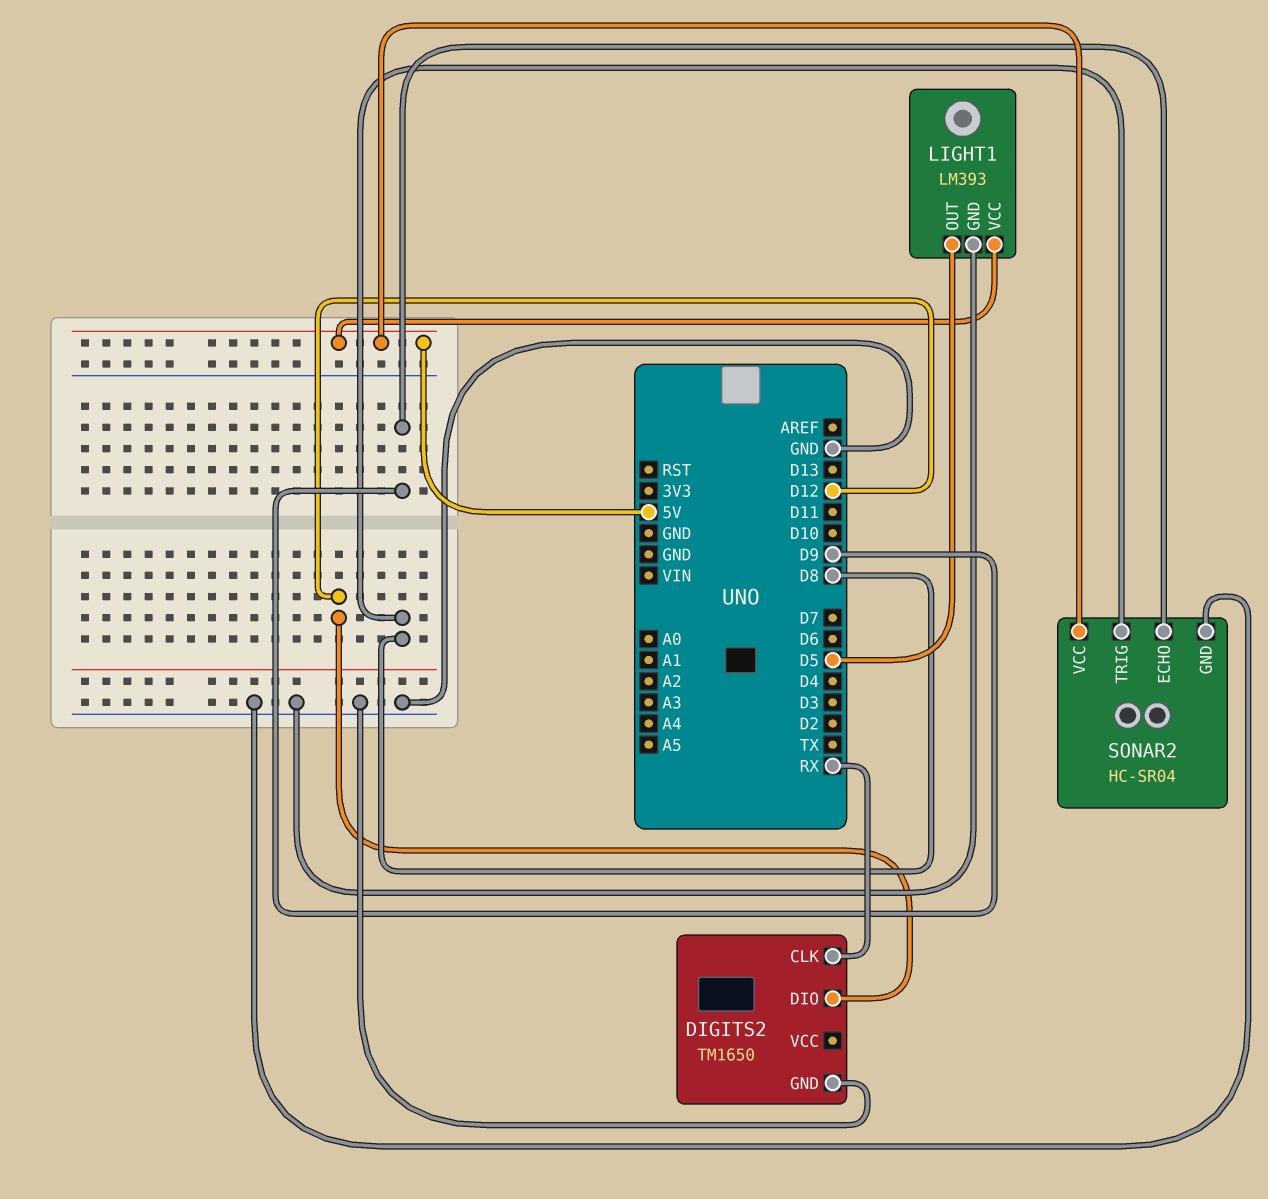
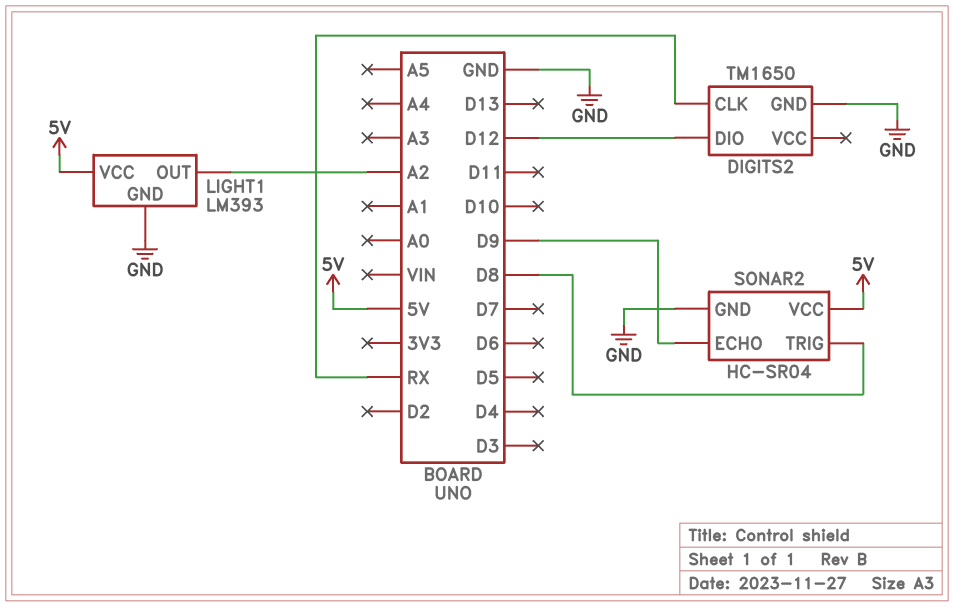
LIGHT1 pin OUT: D5 -> A2

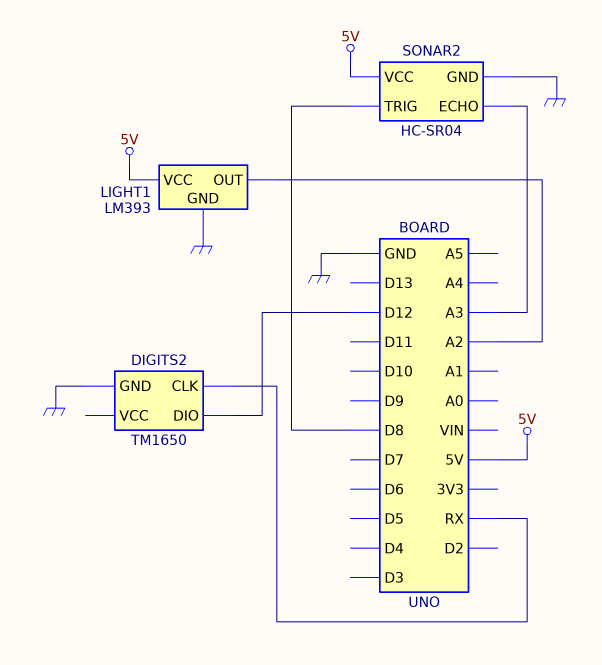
SONAR2 pin ECHO: D9 -> A3

